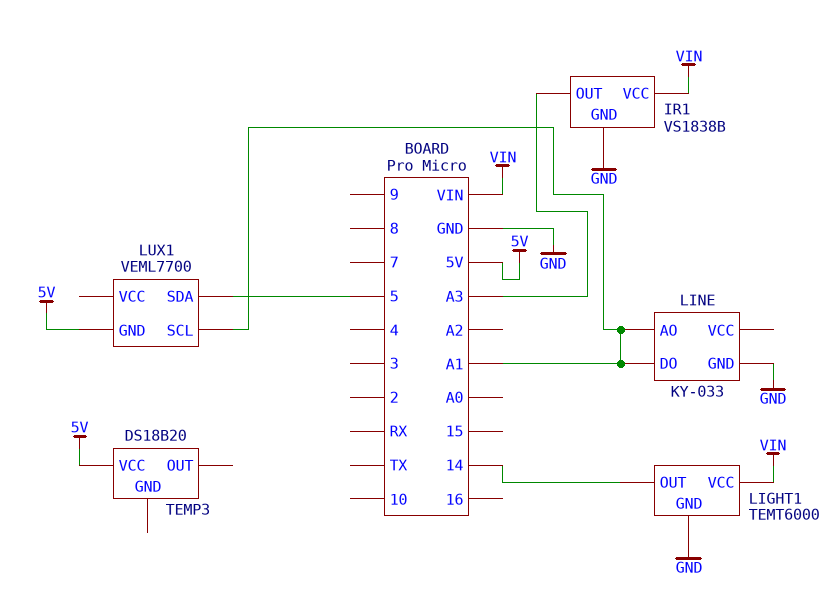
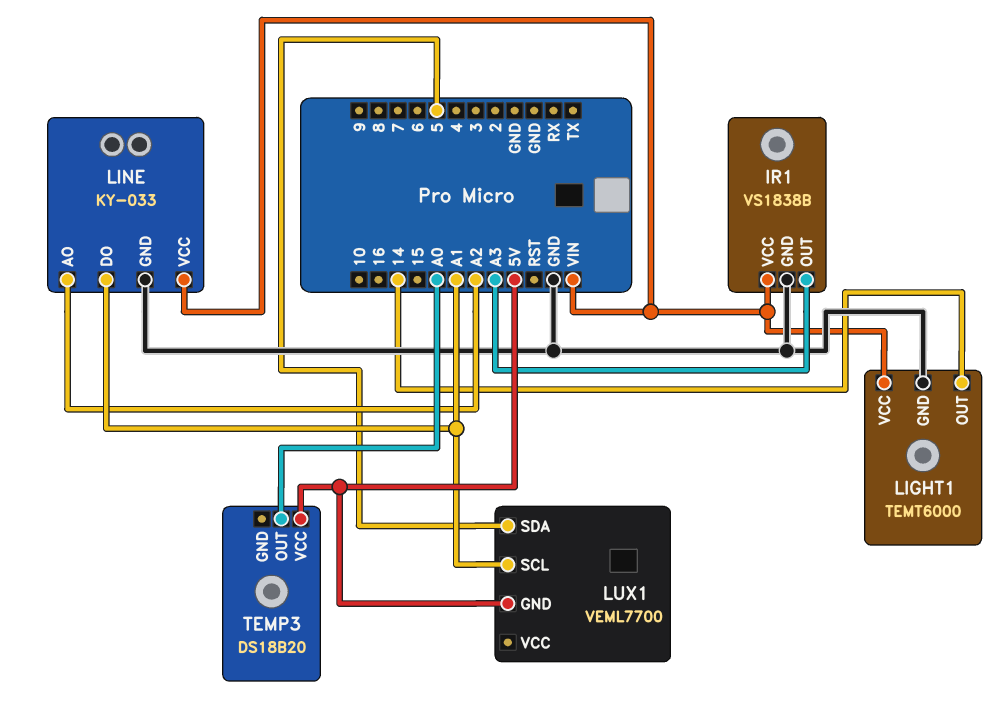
LINE pin AO: A1 -> A2
LINE pin VCC: none -> VIN
TEMP3 pin OUT: none -> A0

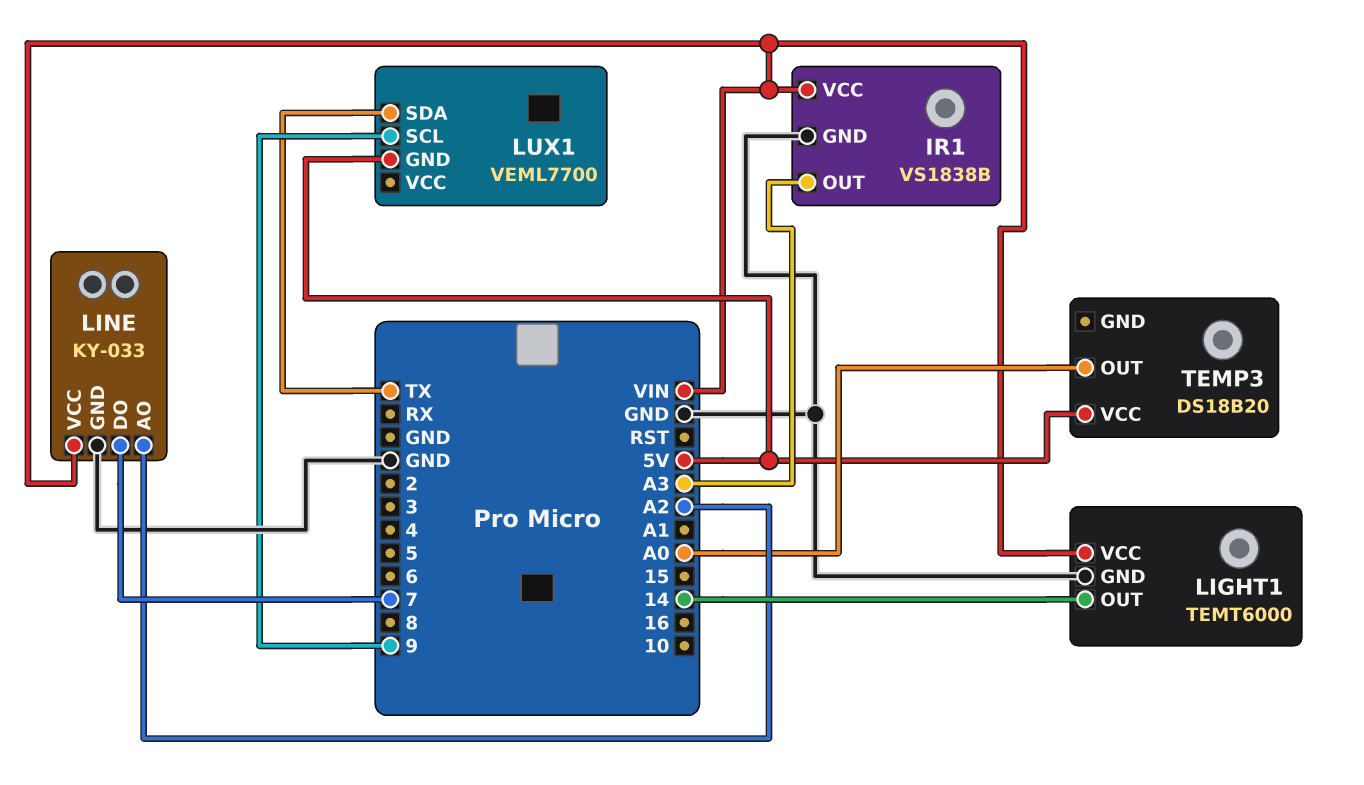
LINE pin DO: A1 -> 7
LUX1 pin SCL: A1 -> 9
LUX1 pin SDA: 5 -> TX

